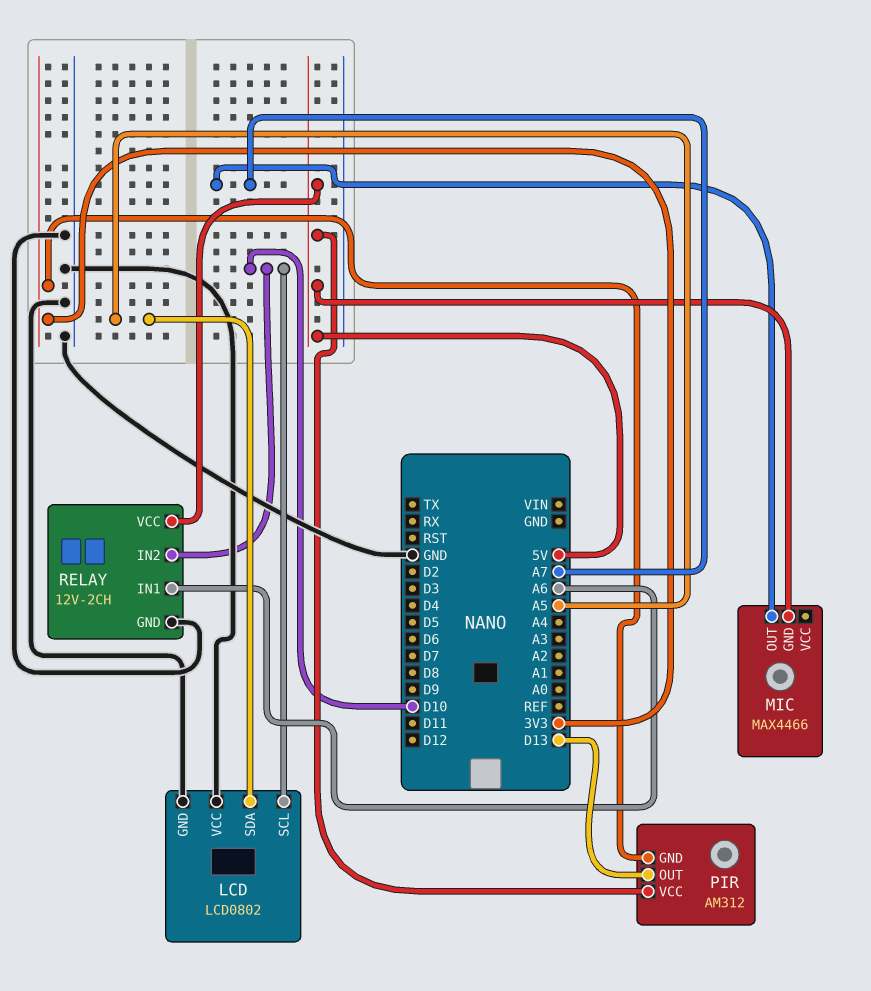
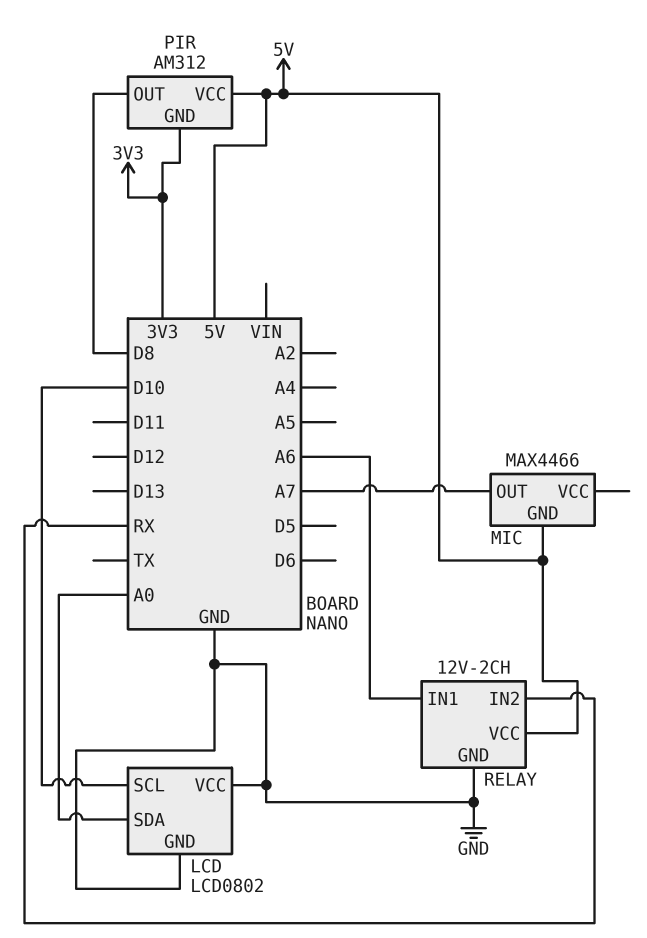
LCD pin SDA: A5 -> A0
PIR pin OUT: D13 -> D8
RELAY pin IN2: D10 -> RX

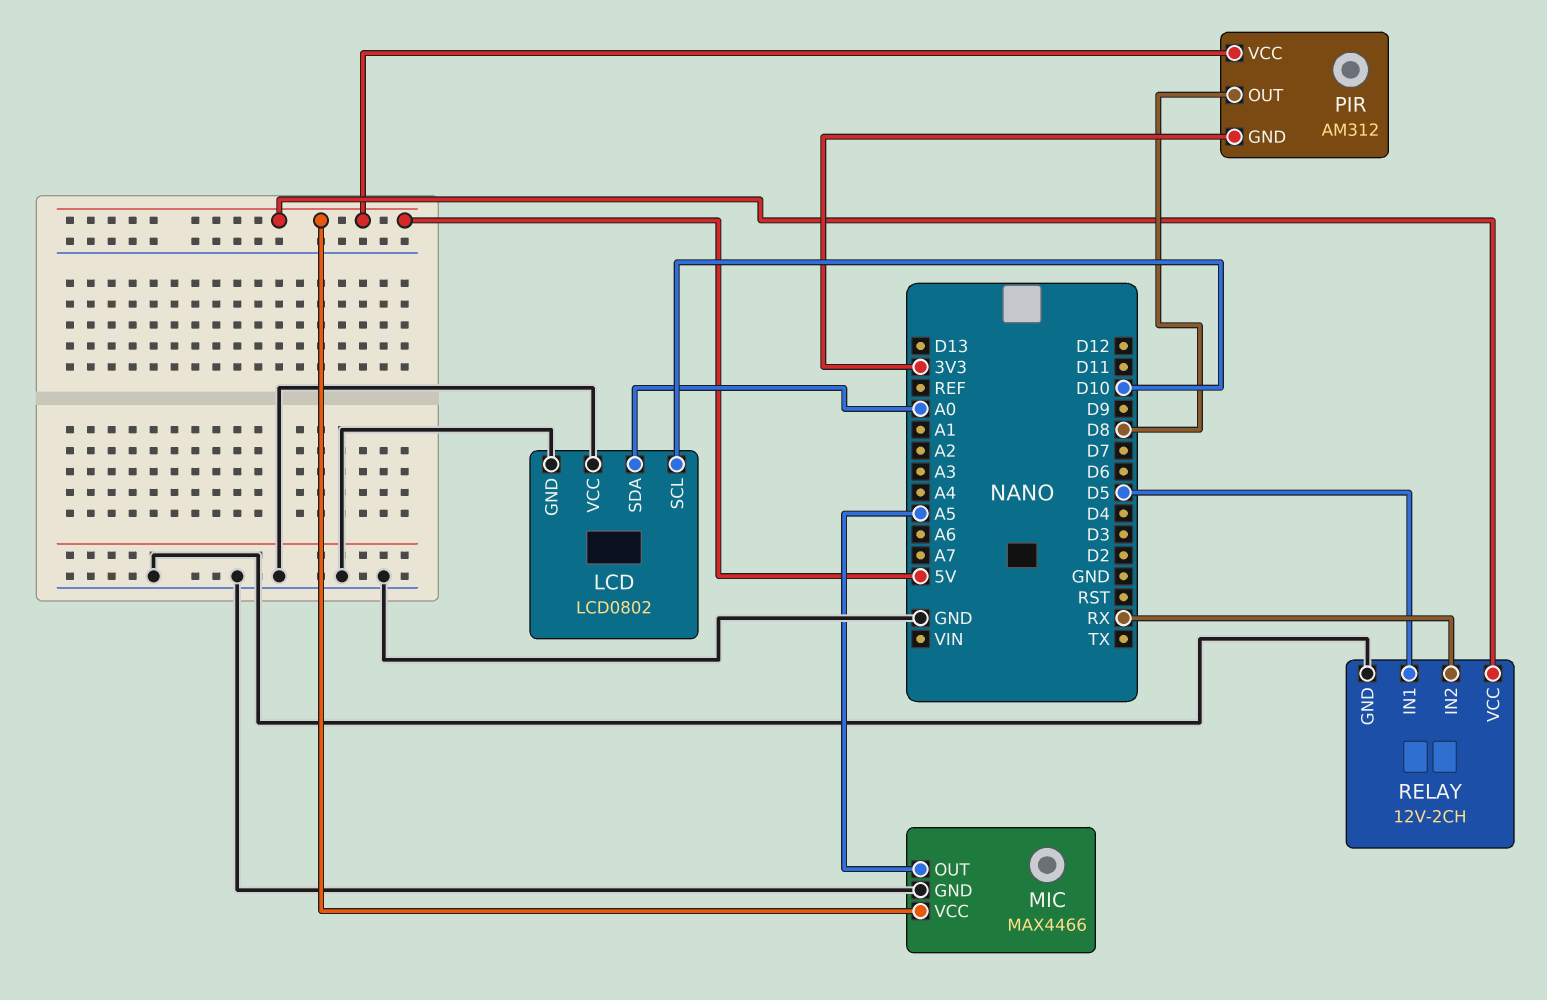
MIC pin GND: 5V -> GND
MIC pin OUT: A7 -> A5
MIC pin VCC: none -> 5V
RELAY pin IN1: A6 -> D5

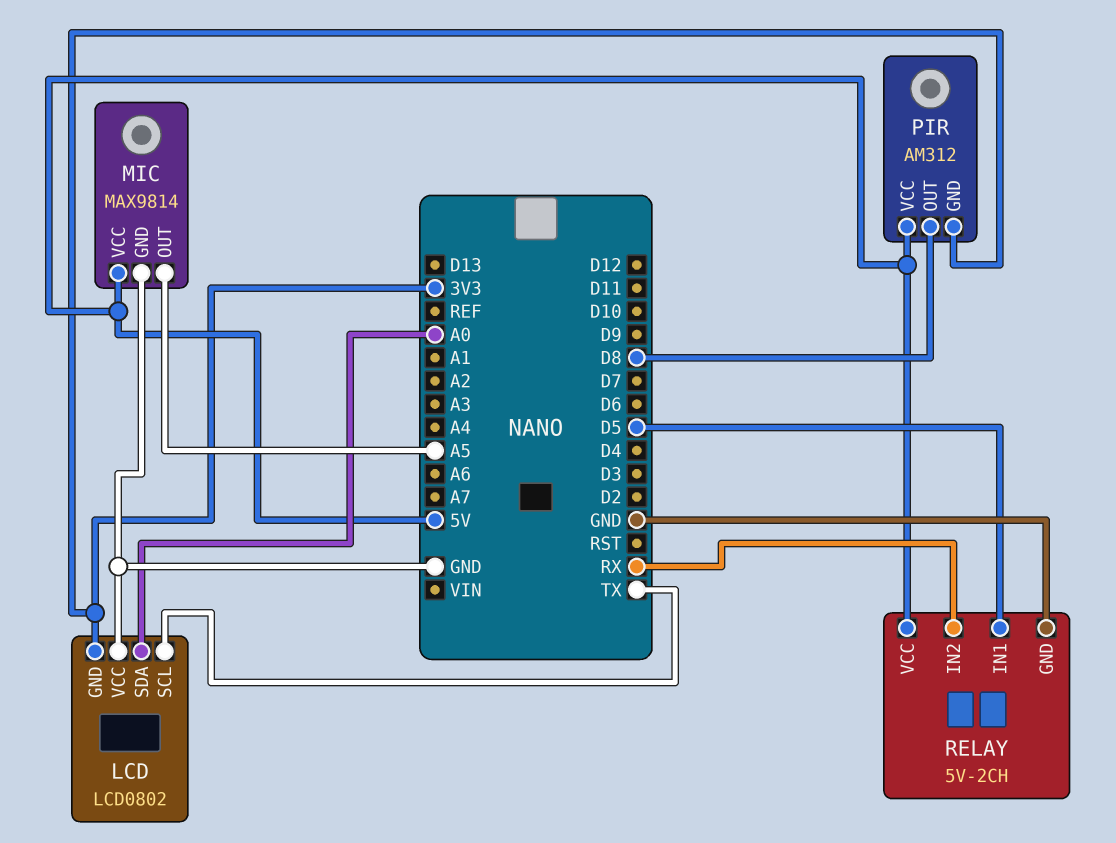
LCD pin GND: GND -> 3V3
LCD pin SCL: D10 -> TX
MIC: MAX4466 -> MAX9814
RELAY: 12V-2CH -> 5V-2CH

